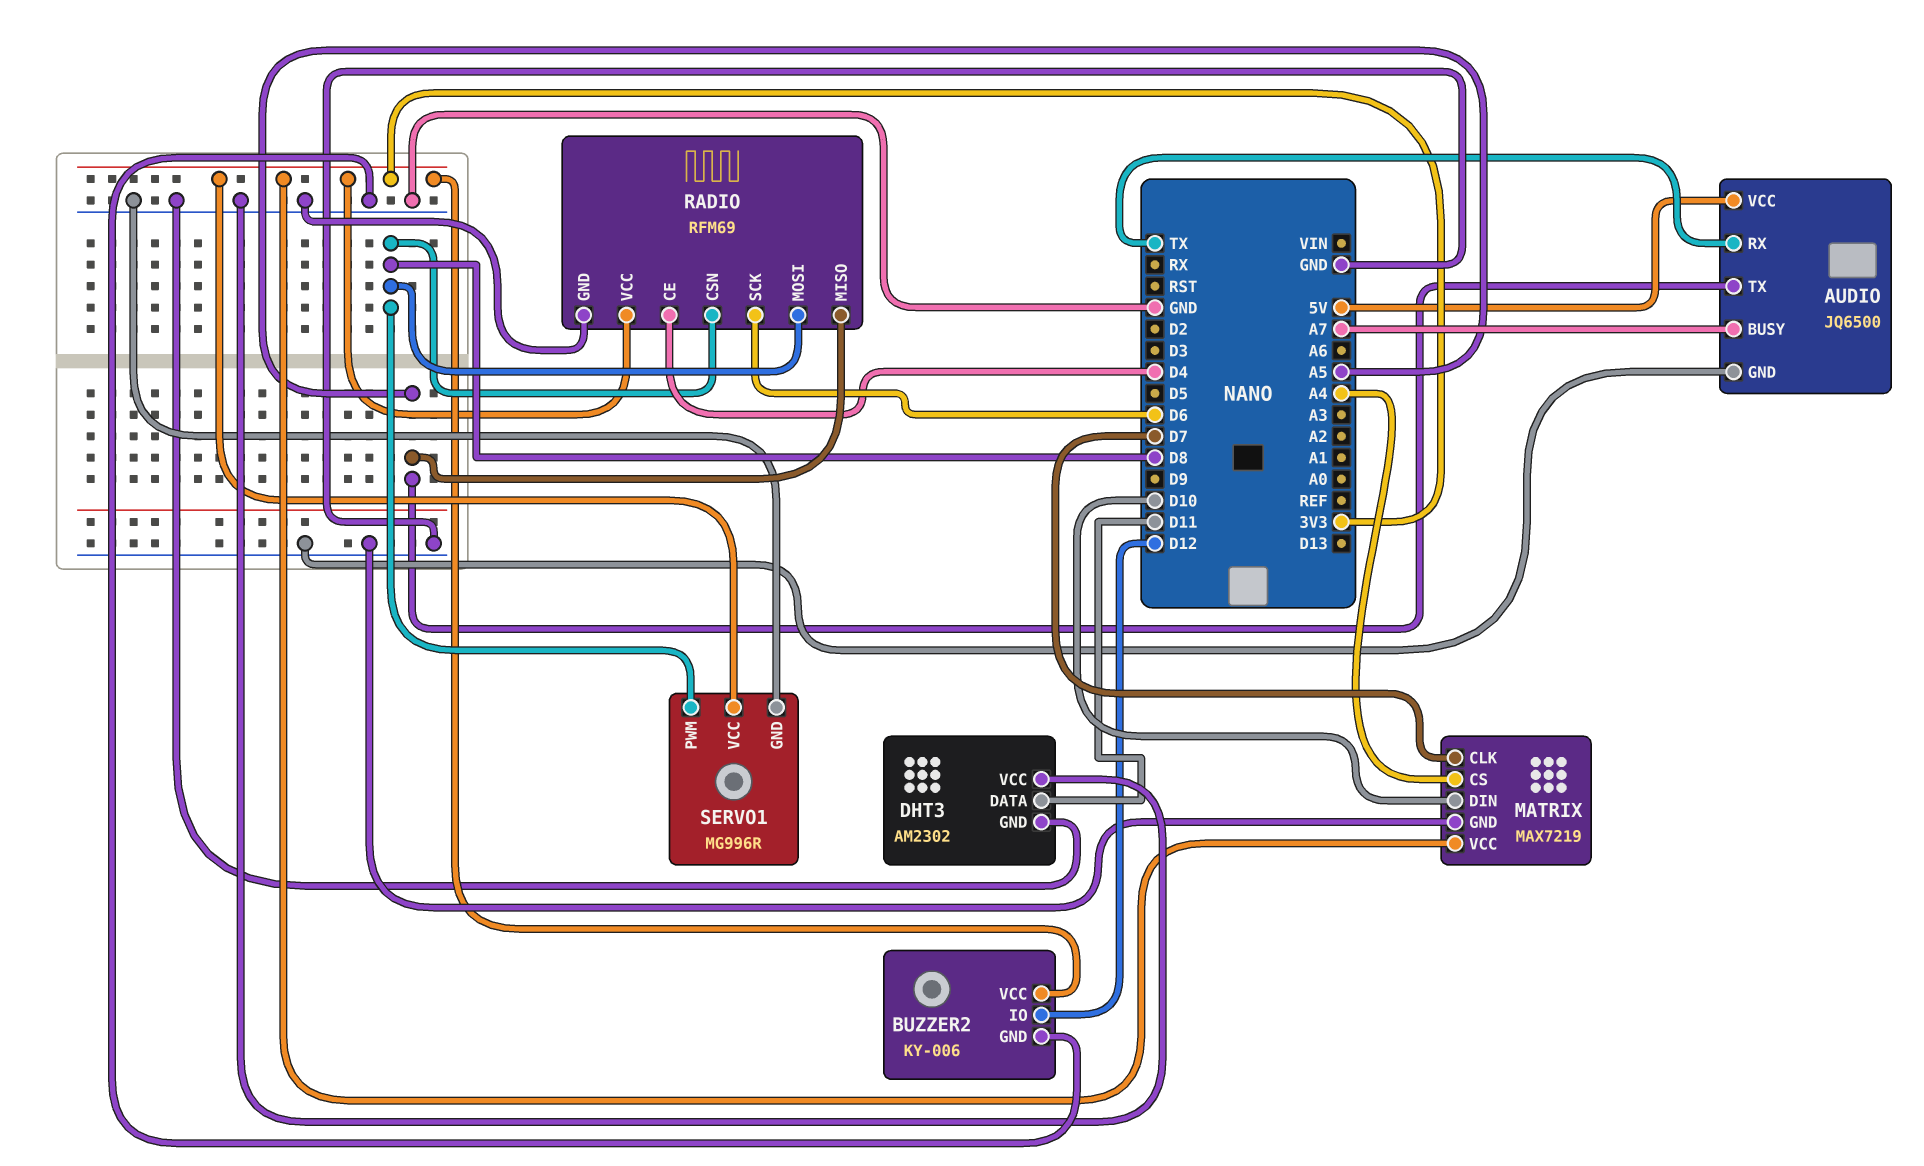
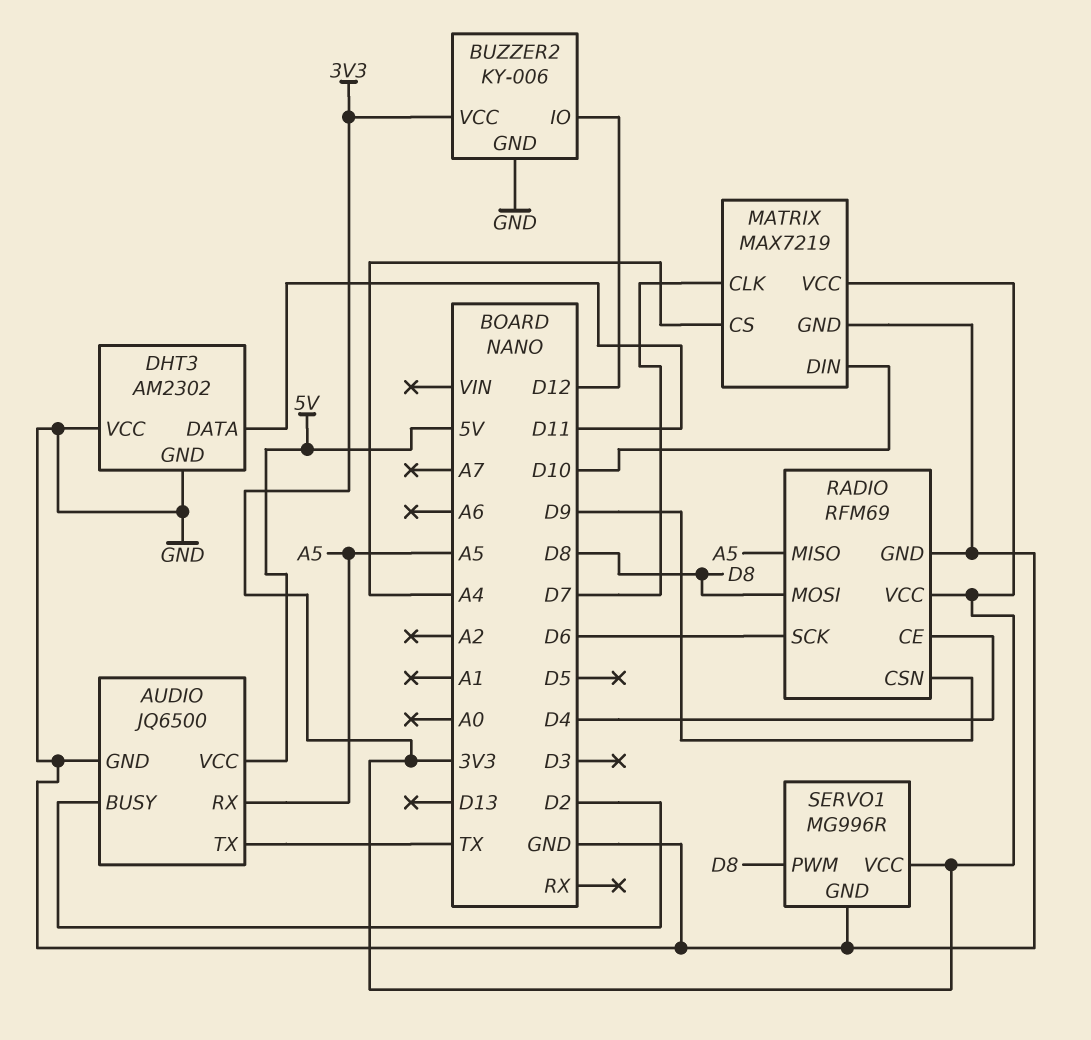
AUDIO pin BUSY: A7 -> D2
AUDIO pin RX: TX -> A5
AUDIO pin TX: A5 -> TX
RADIO pin CSN: D8 -> D9

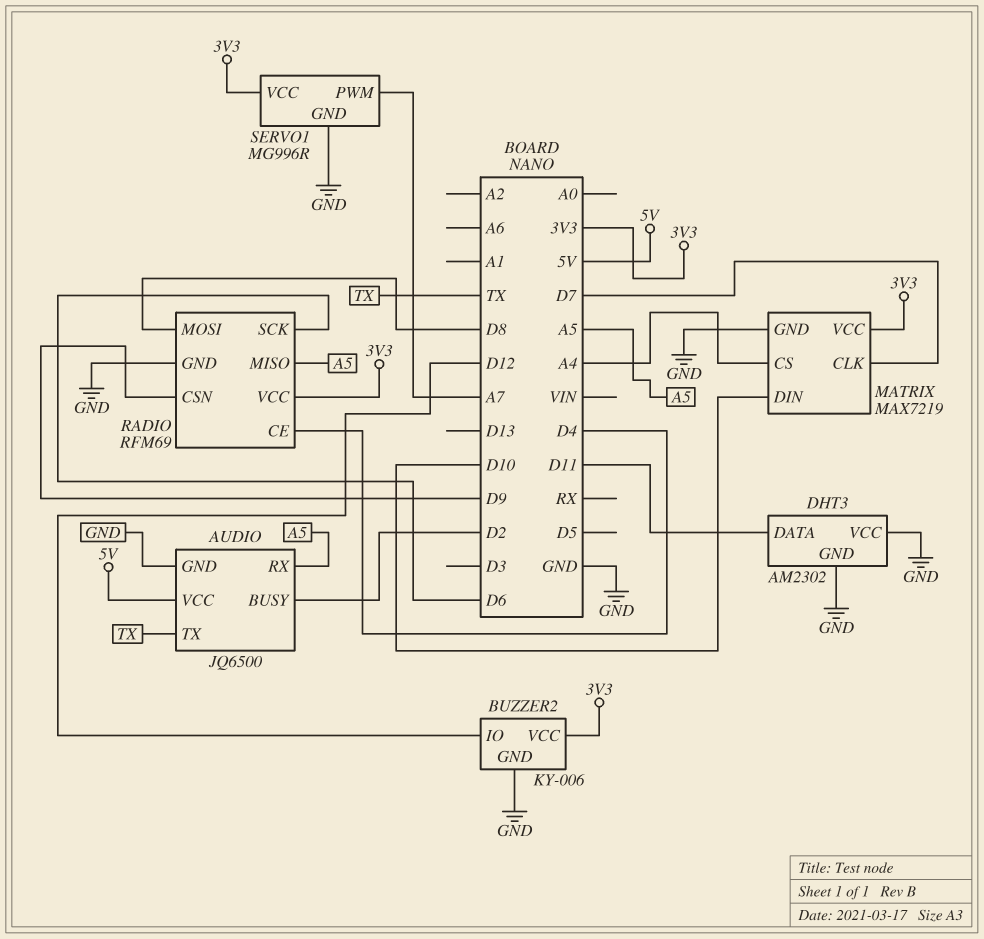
SERVO1 pin PWM: D8 -> A7

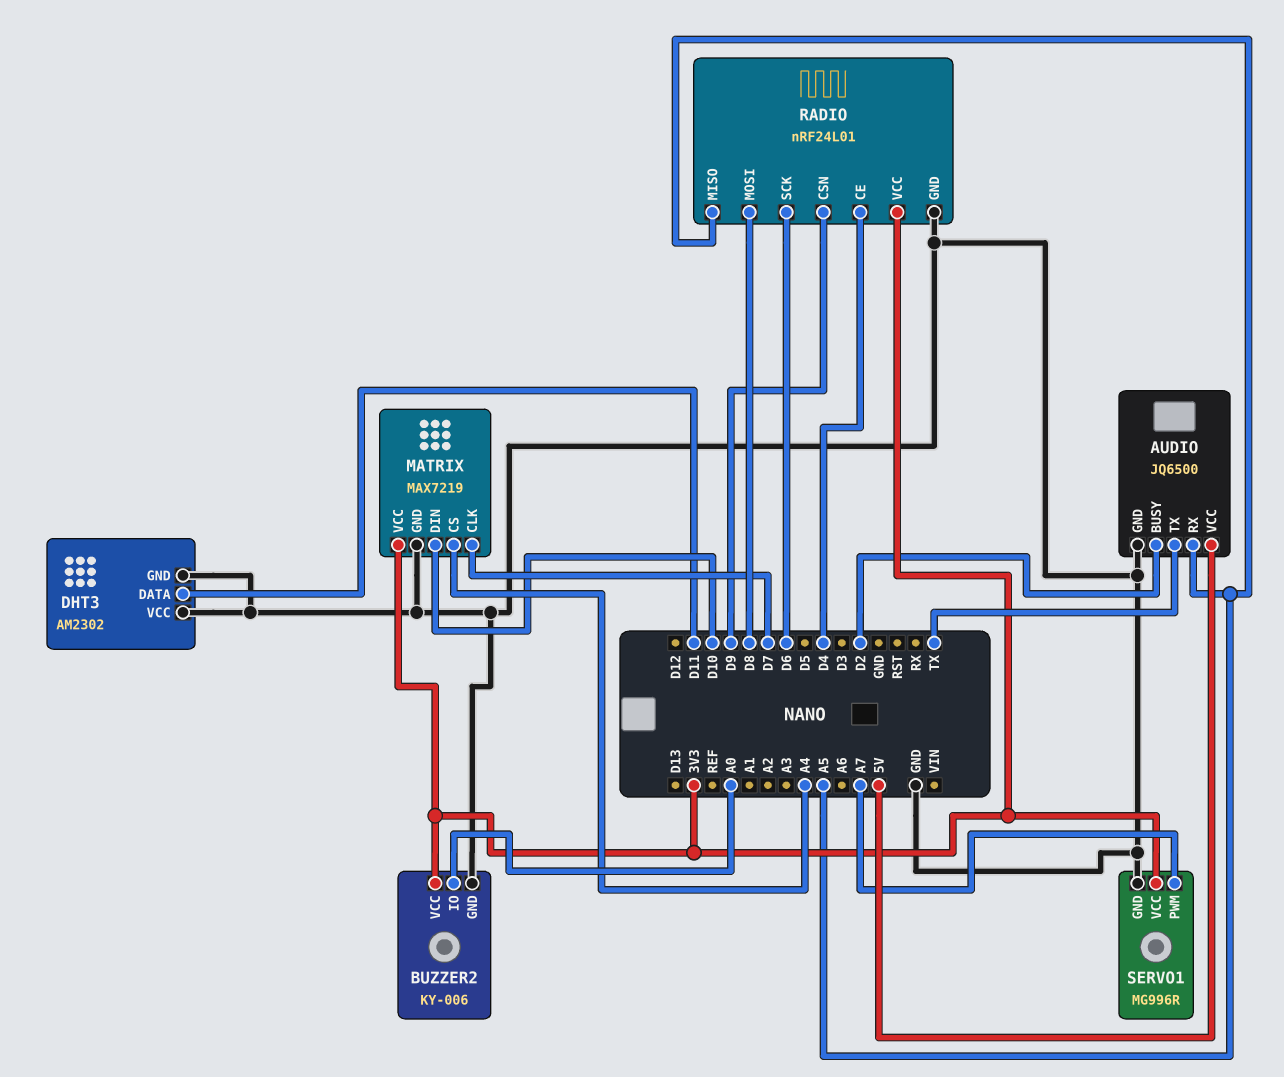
BUZZER2 pin IO: D12 -> A0
RADIO: RFM69 -> nRF24L01

